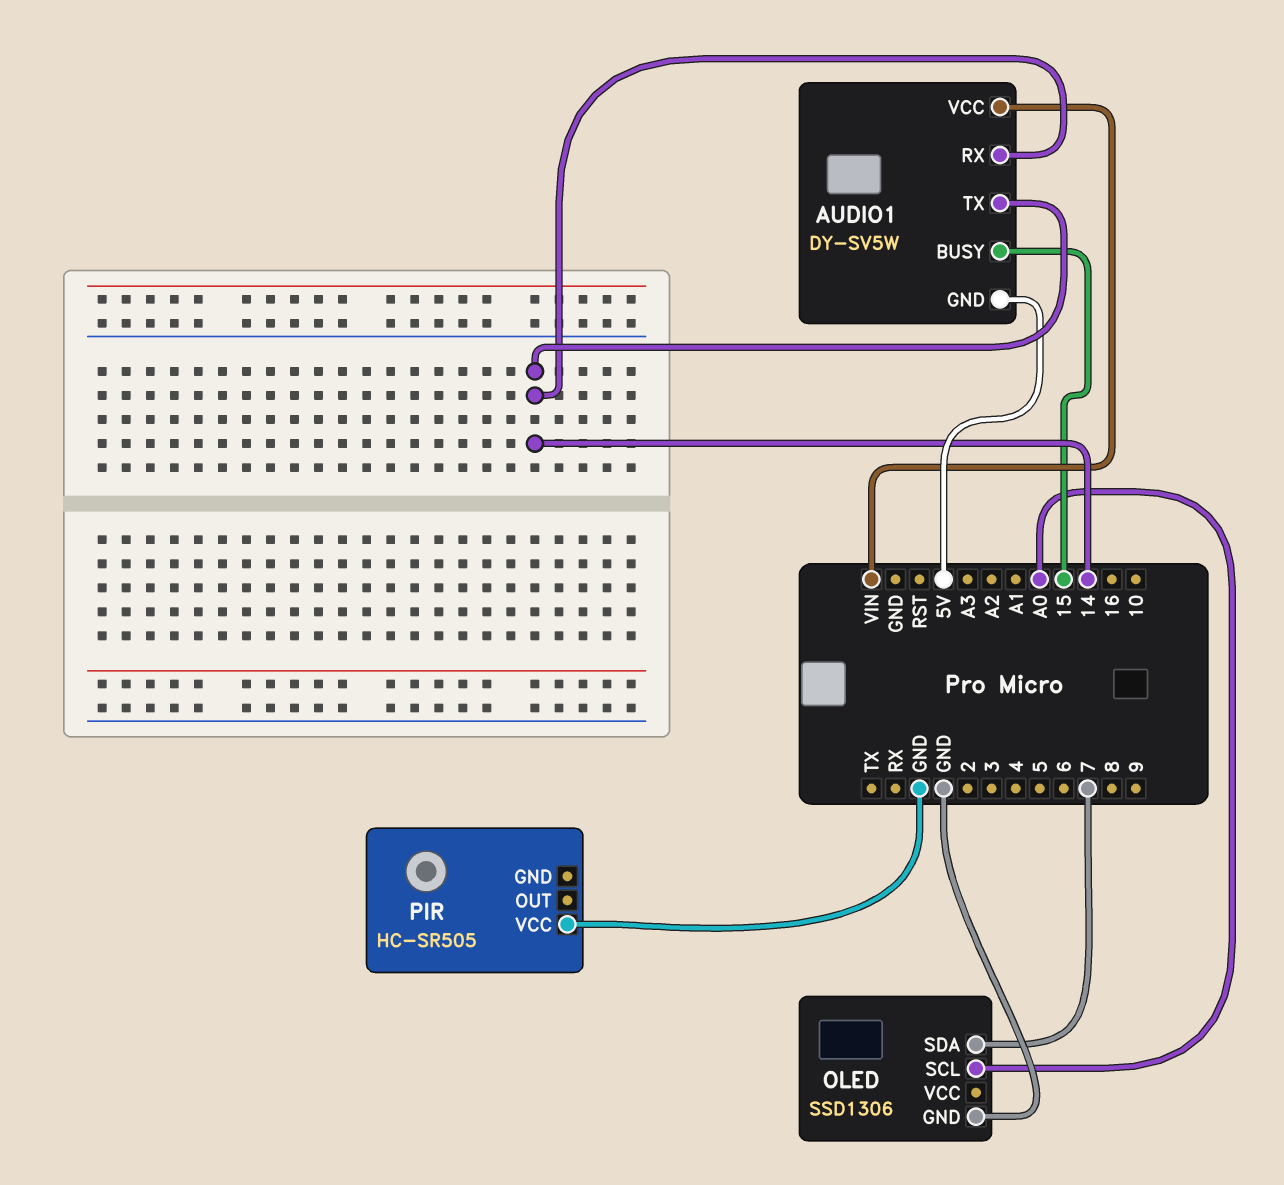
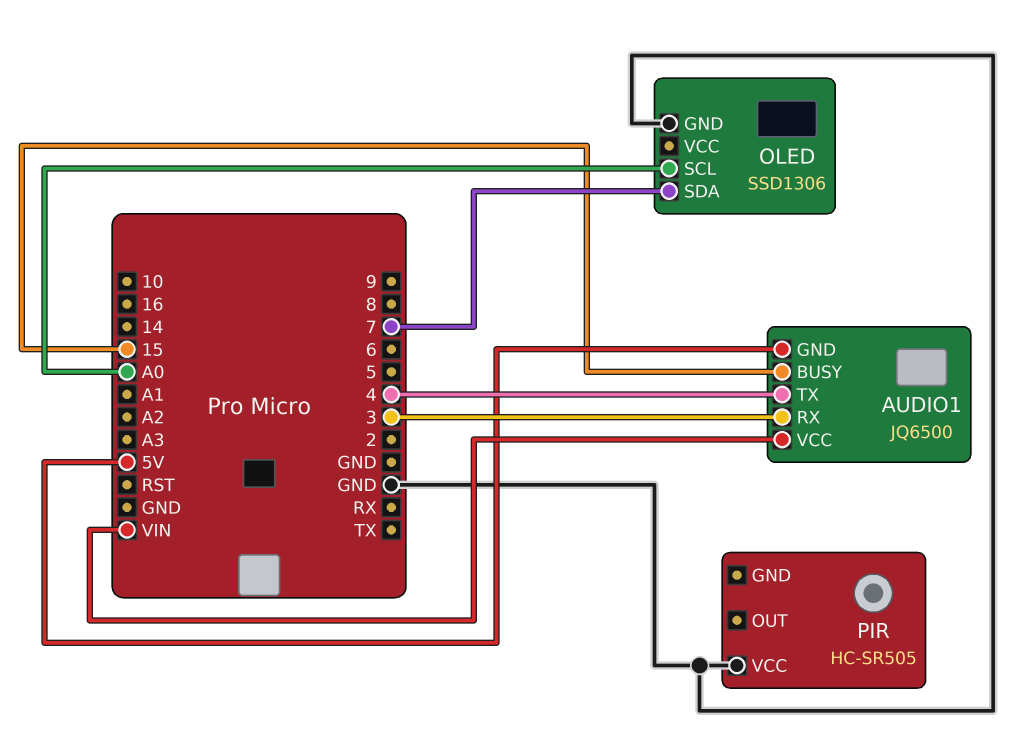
AUDIO1: DY-SV5W -> JQ6500
AUDIO1 pin RX: 14 -> 3
AUDIO1 pin TX: 14 -> 4

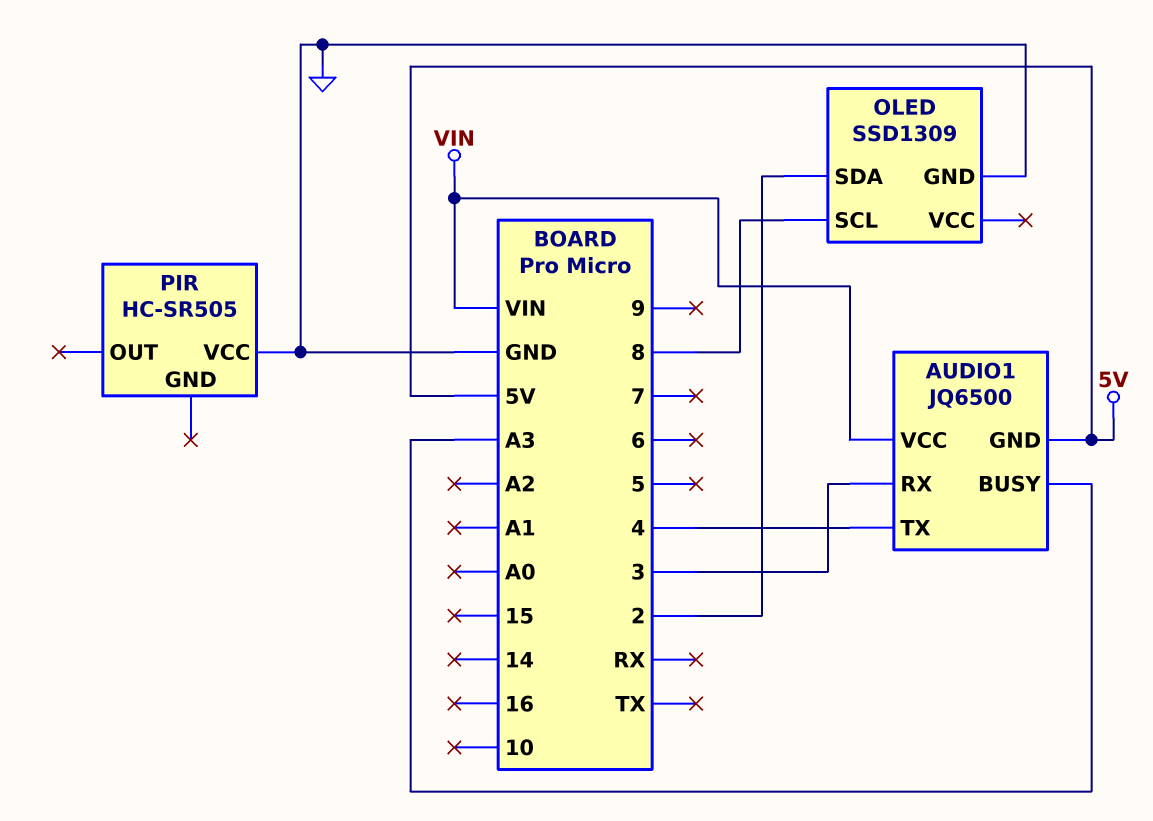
AUDIO1 pin BUSY: 15 -> A3
OLED: SSD1306 -> SSD1309
OLED pin SCL: A0 -> 8
OLED pin SDA: 7 -> 2

